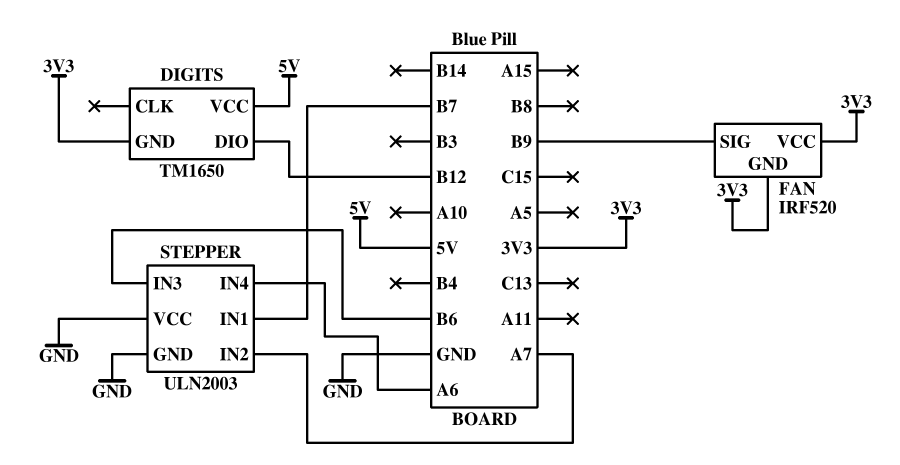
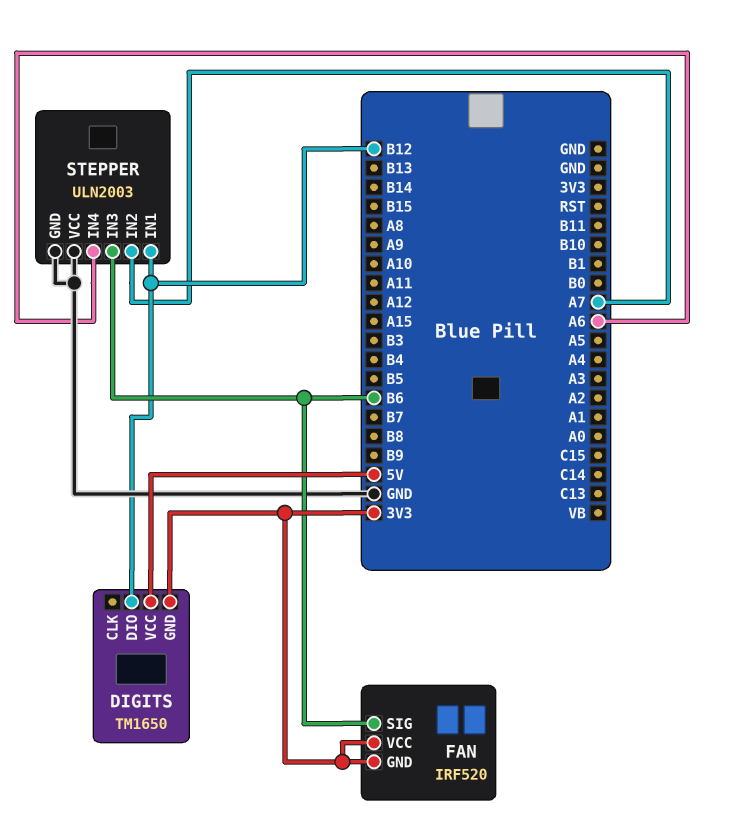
FAN pin SIG: B9 -> B6
STEPPER pin IN1: B7 -> B12

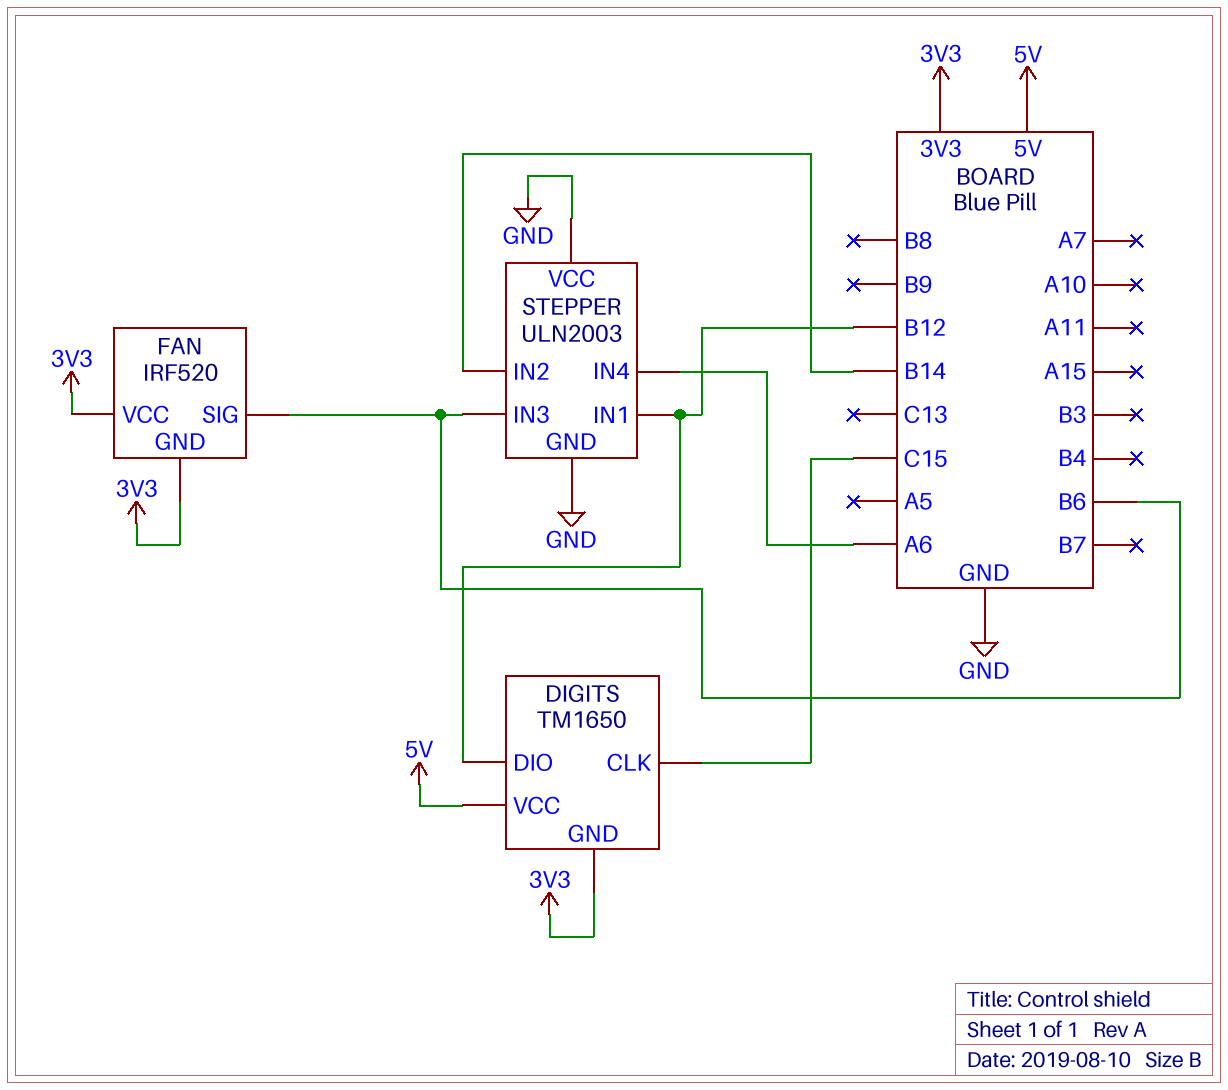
DIGITS pin CLK: none -> C15
STEPPER pin IN2: A7 -> B14

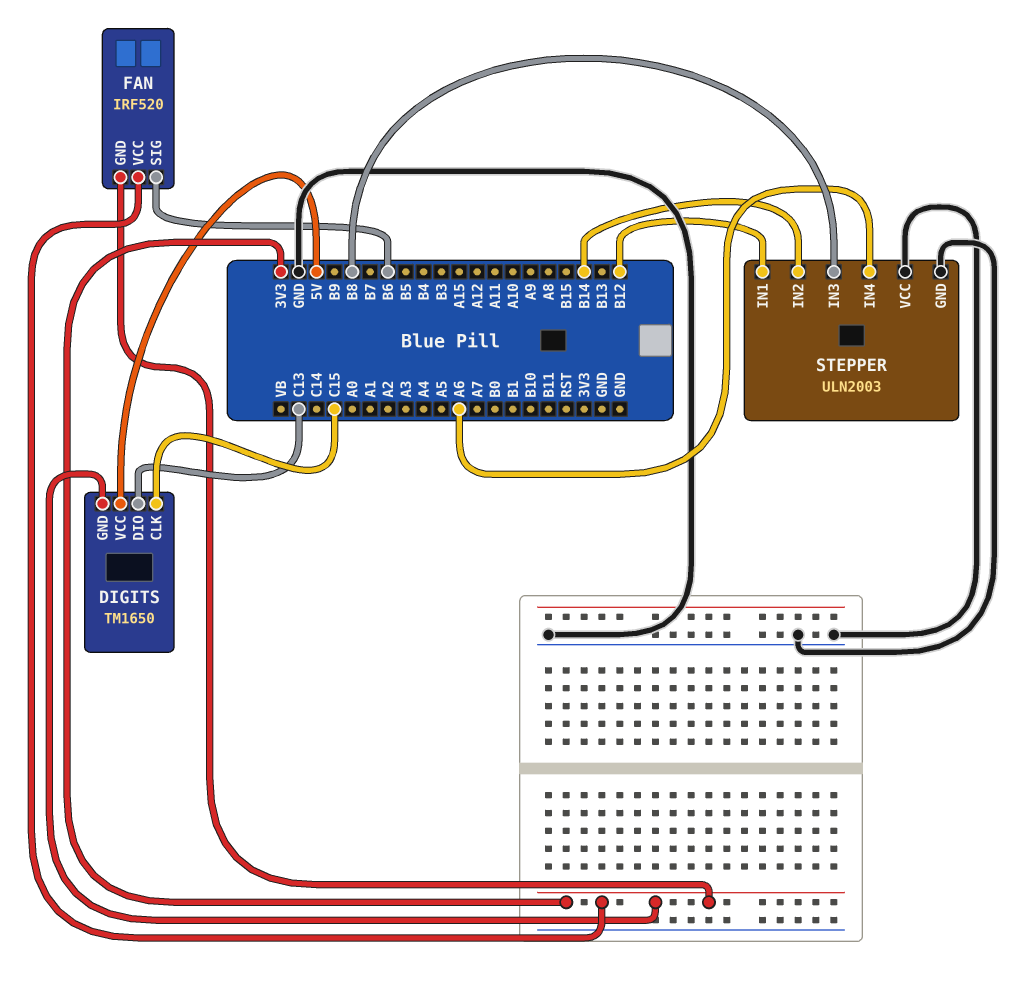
DIGITS pin DIO: B12 -> C13
STEPPER pin IN3: B6 -> B8

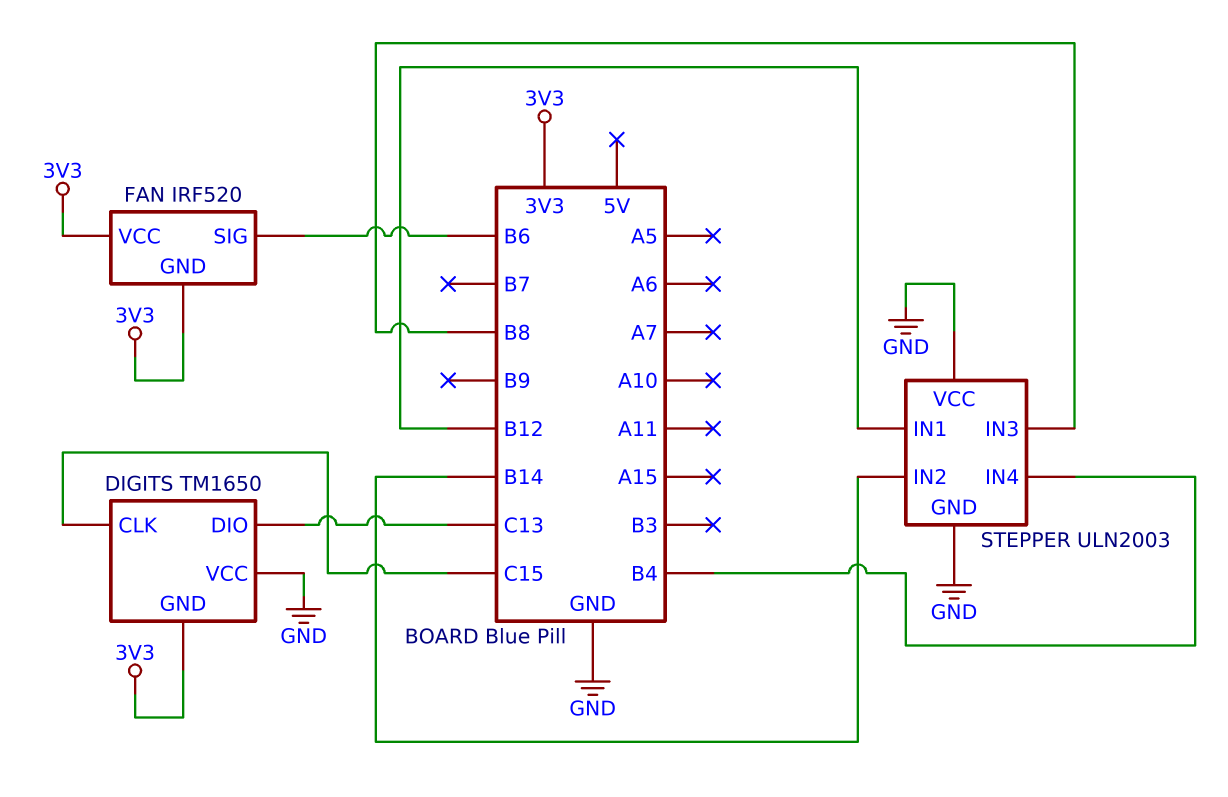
DIGITS pin VCC: 5V -> GND
STEPPER pin IN4: A6 -> B4

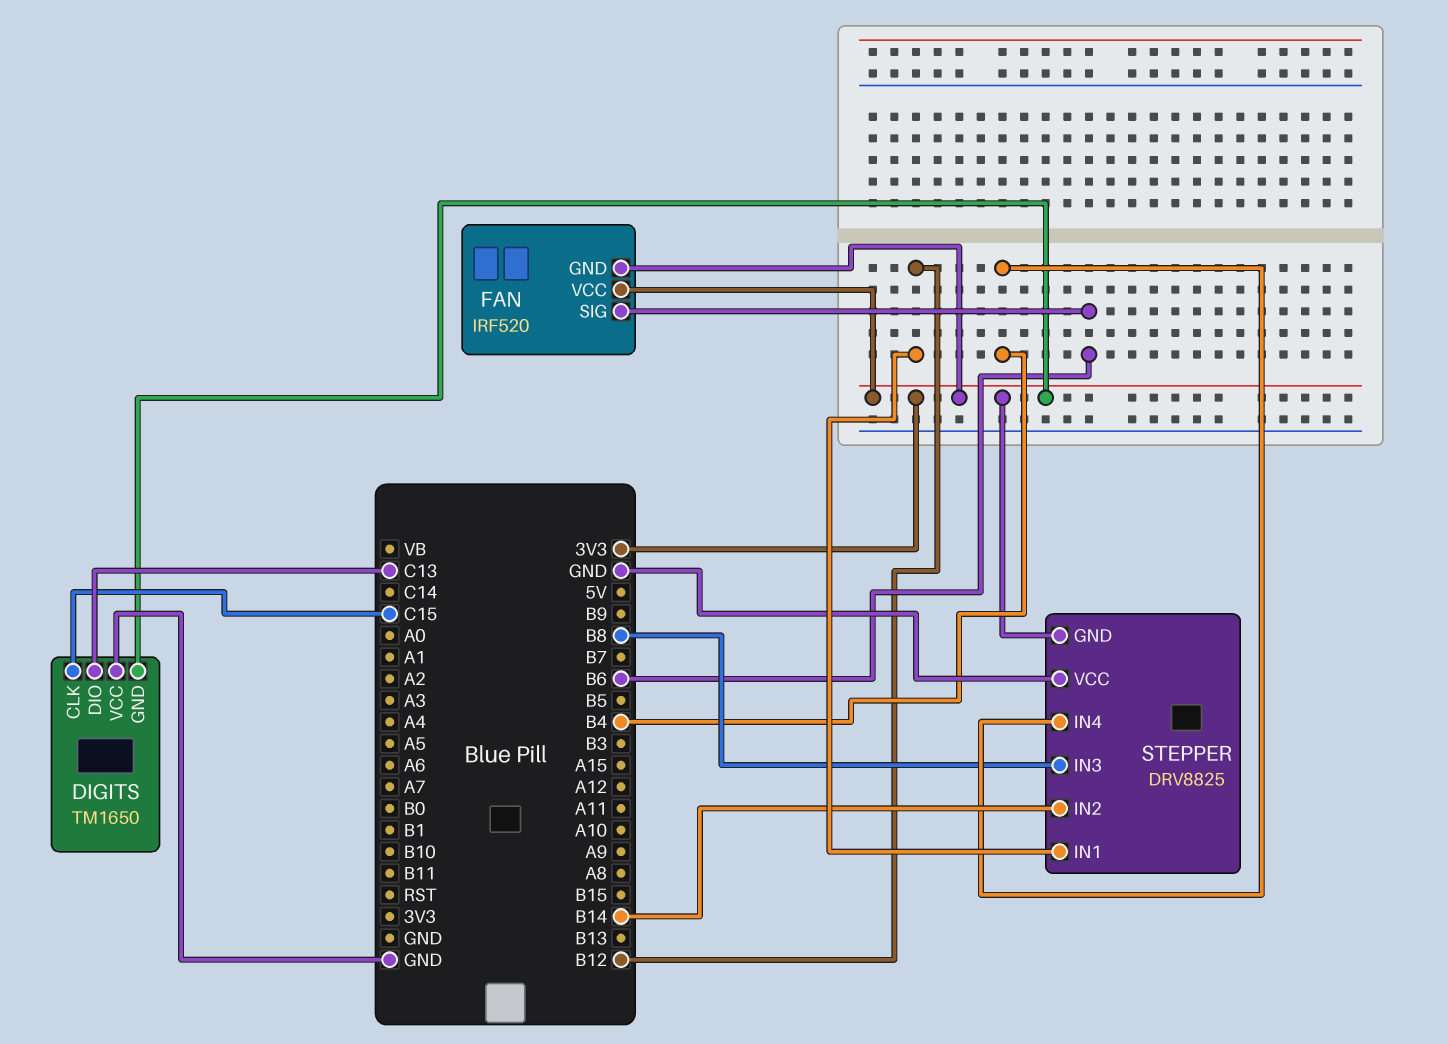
STEPPER: ULN2003 -> DRV8825
STEPPER pin GND: GND -> 3V3

